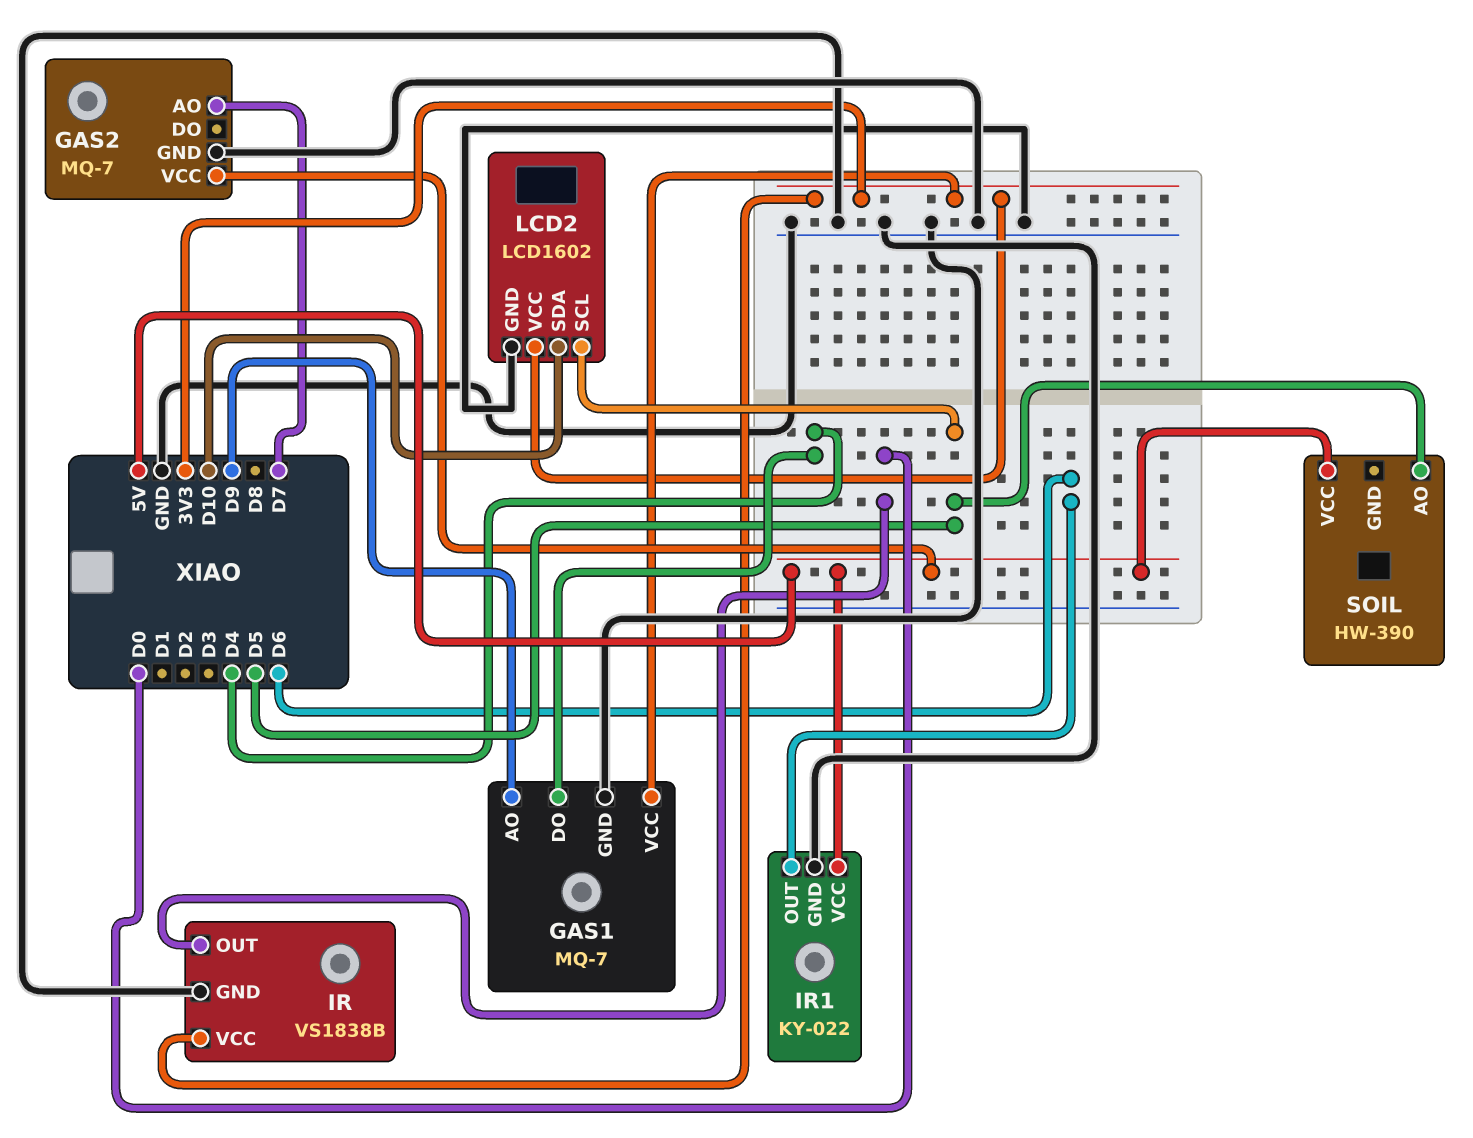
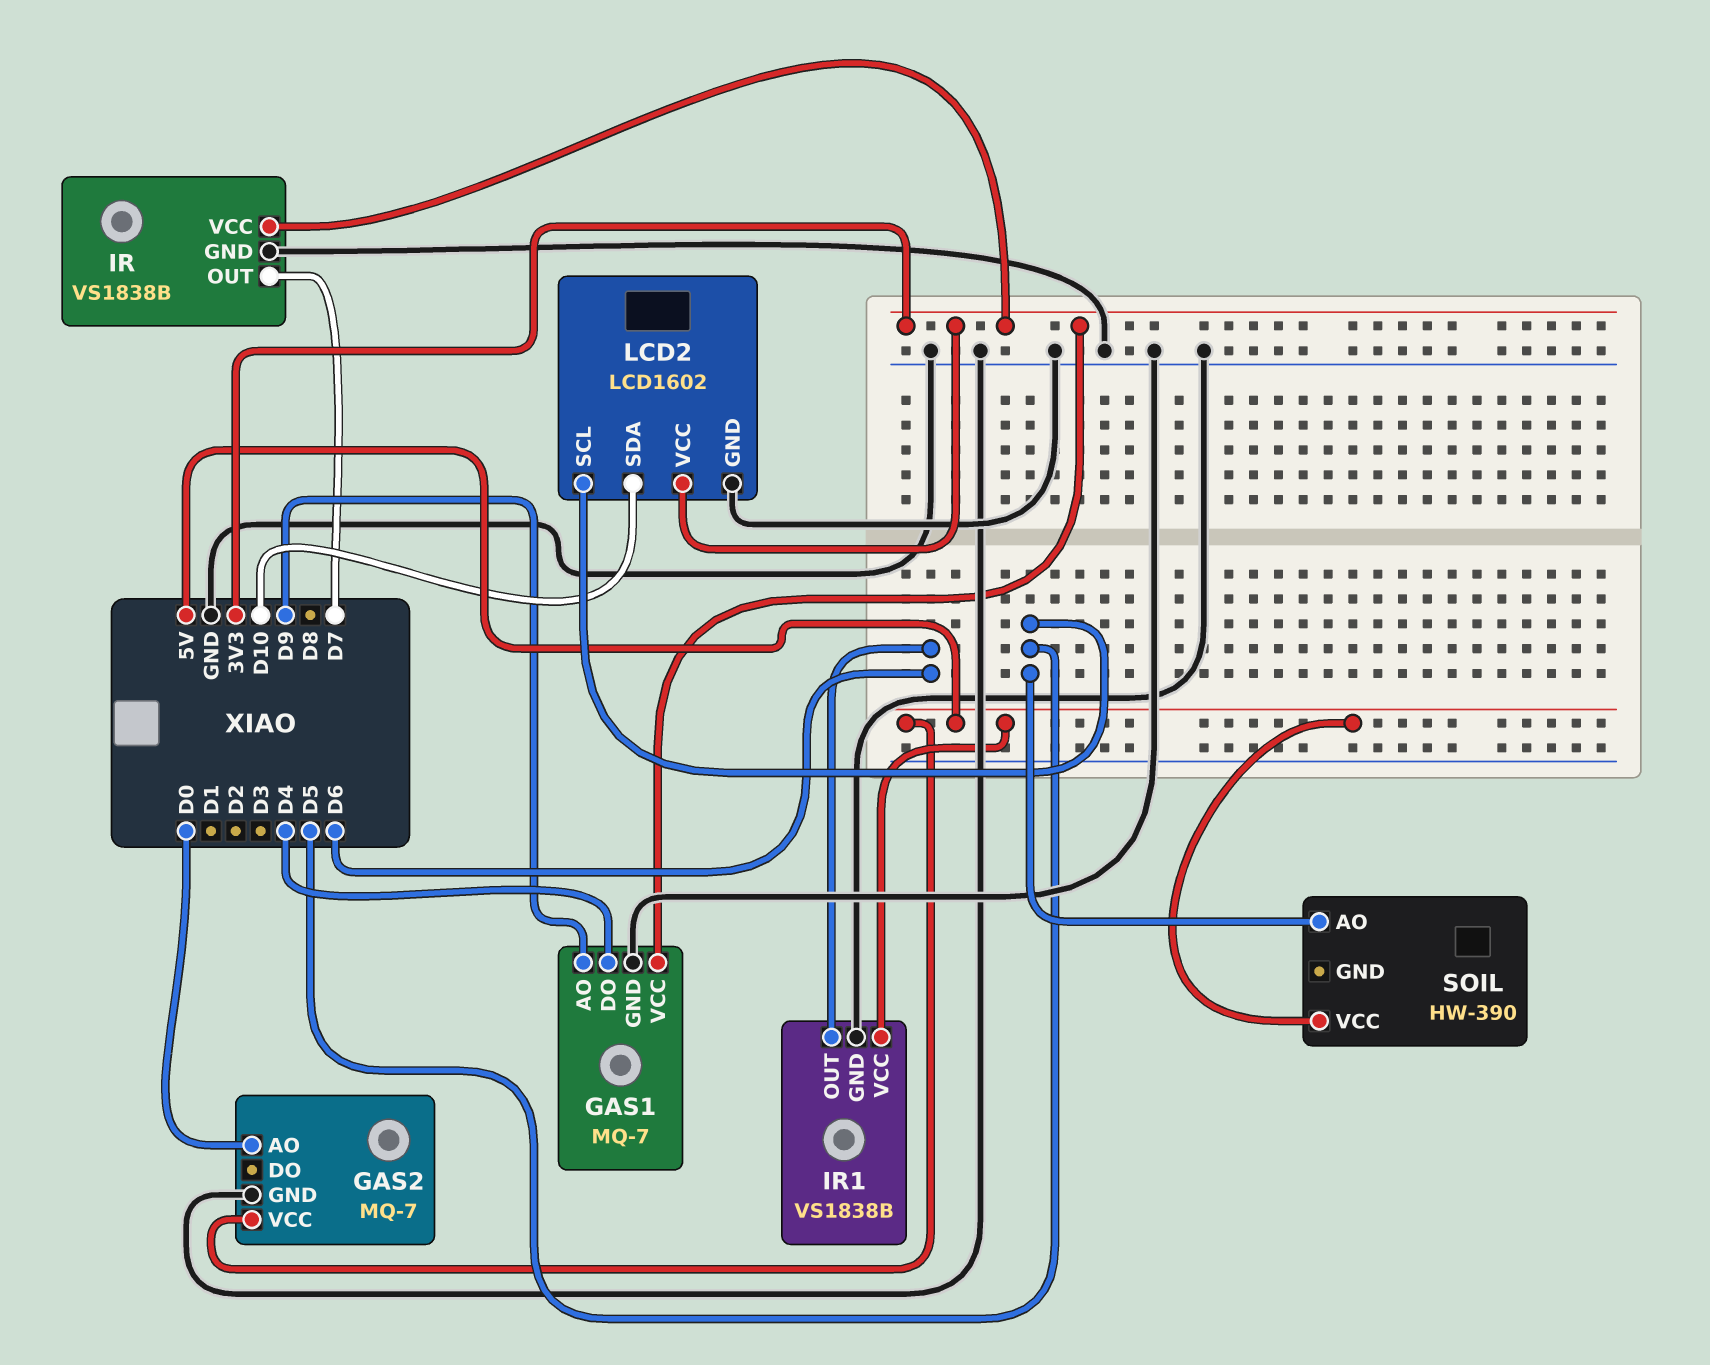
GAS2 pin AO: D7 -> D0
IR pin OUT: D0 -> D7
IR1: KY-022 -> VS1838B

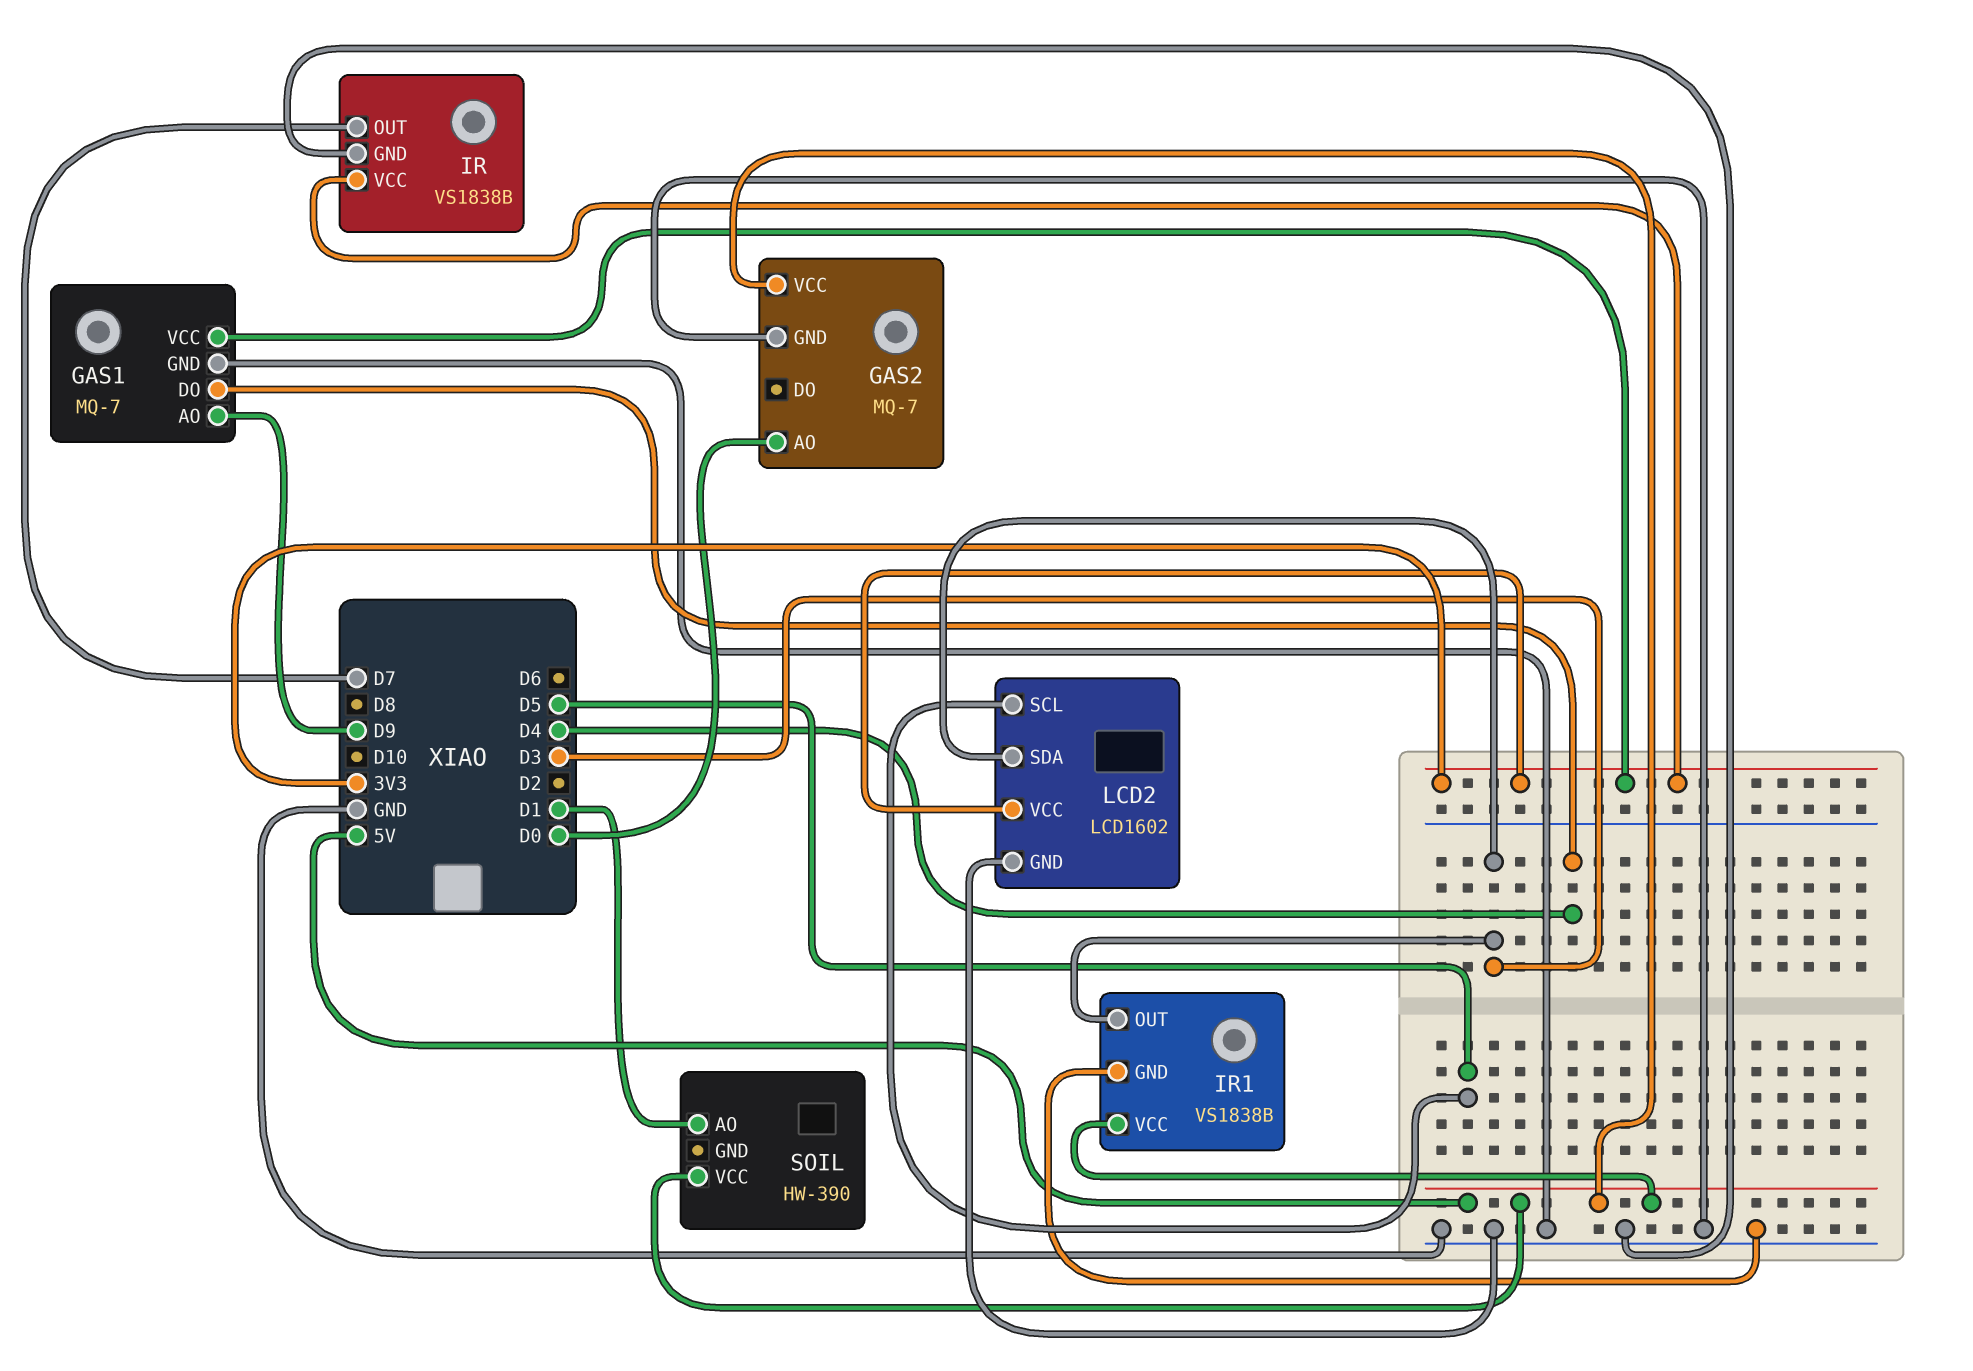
IR1 pin OUT: D6 -> D3
LCD2 pin SDA: D10 -> D3
SOIL pin AO: D5 -> D1

